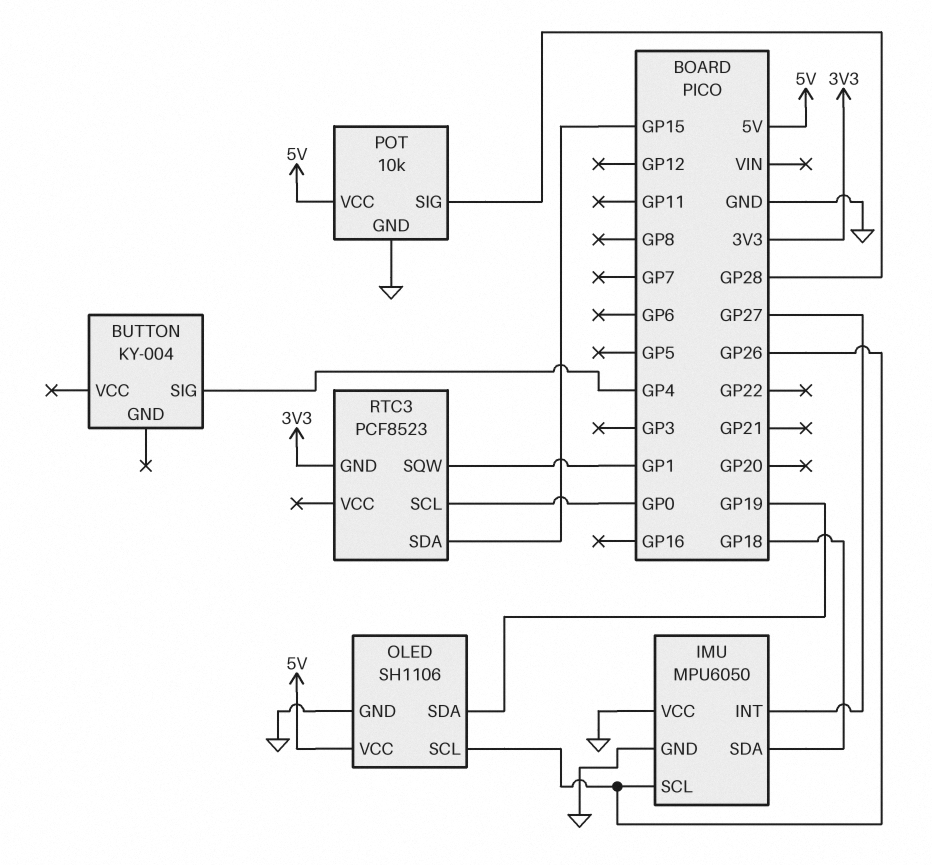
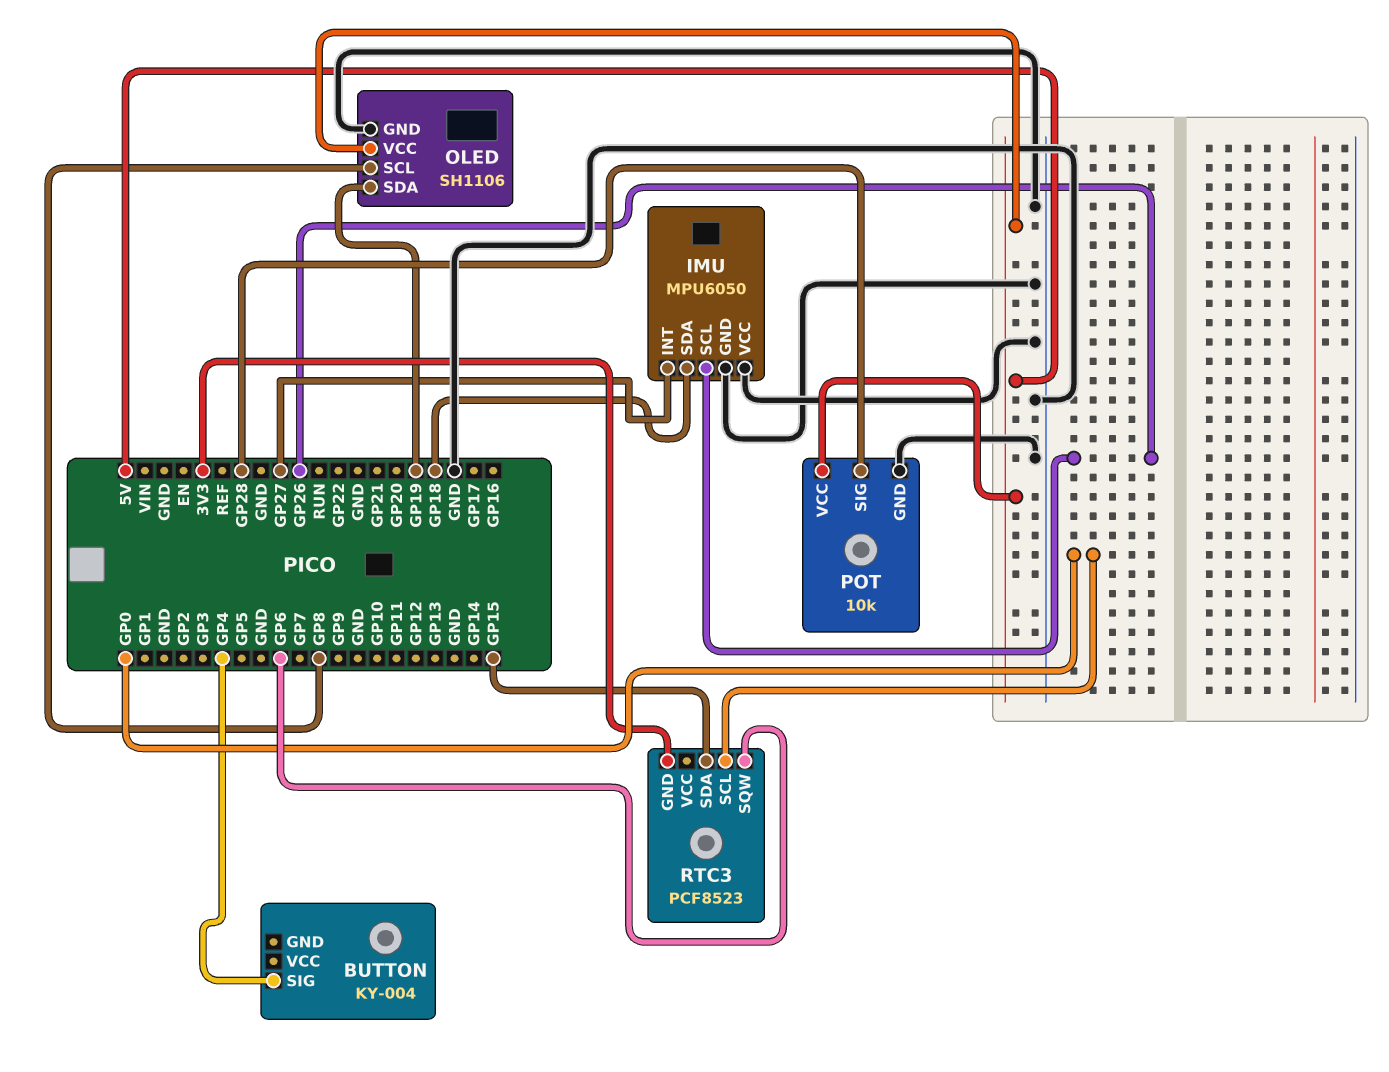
OLED pin SCL: GP26 -> GP8
RTC3 pin SQW: GP1 -> GP6

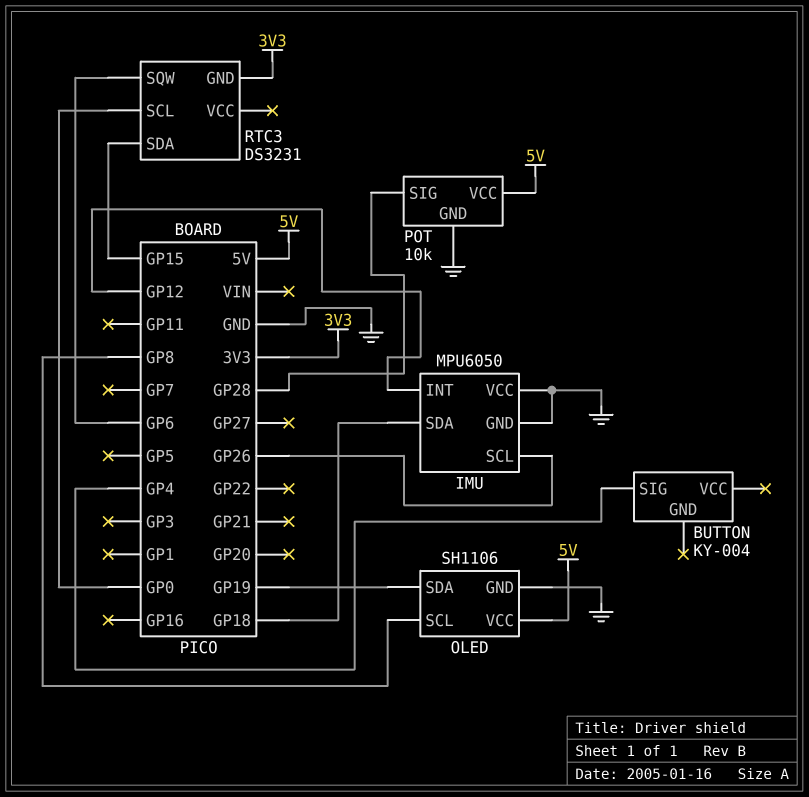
IMU pin INT: GP27 -> GP12
RTC3: PCF8523 -> DS3231

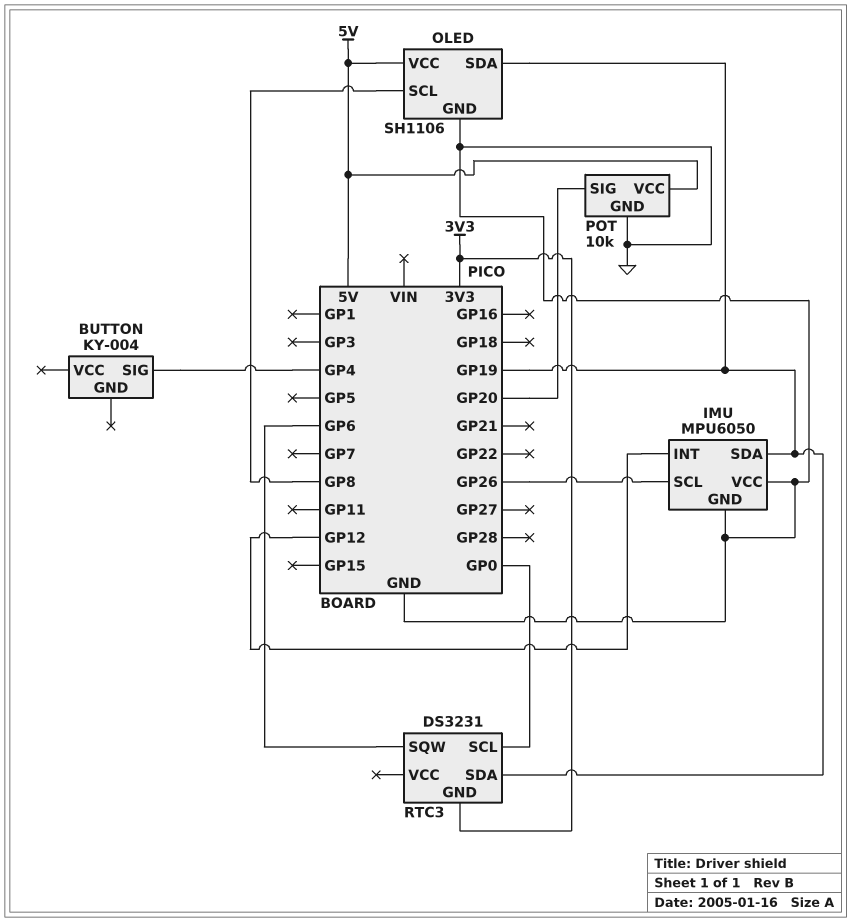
IMU pin SDA: GP18 -> GP19
POT pin SIG: GP28 -> GP20
RTC3 pin SDA: GP15 -> GP19

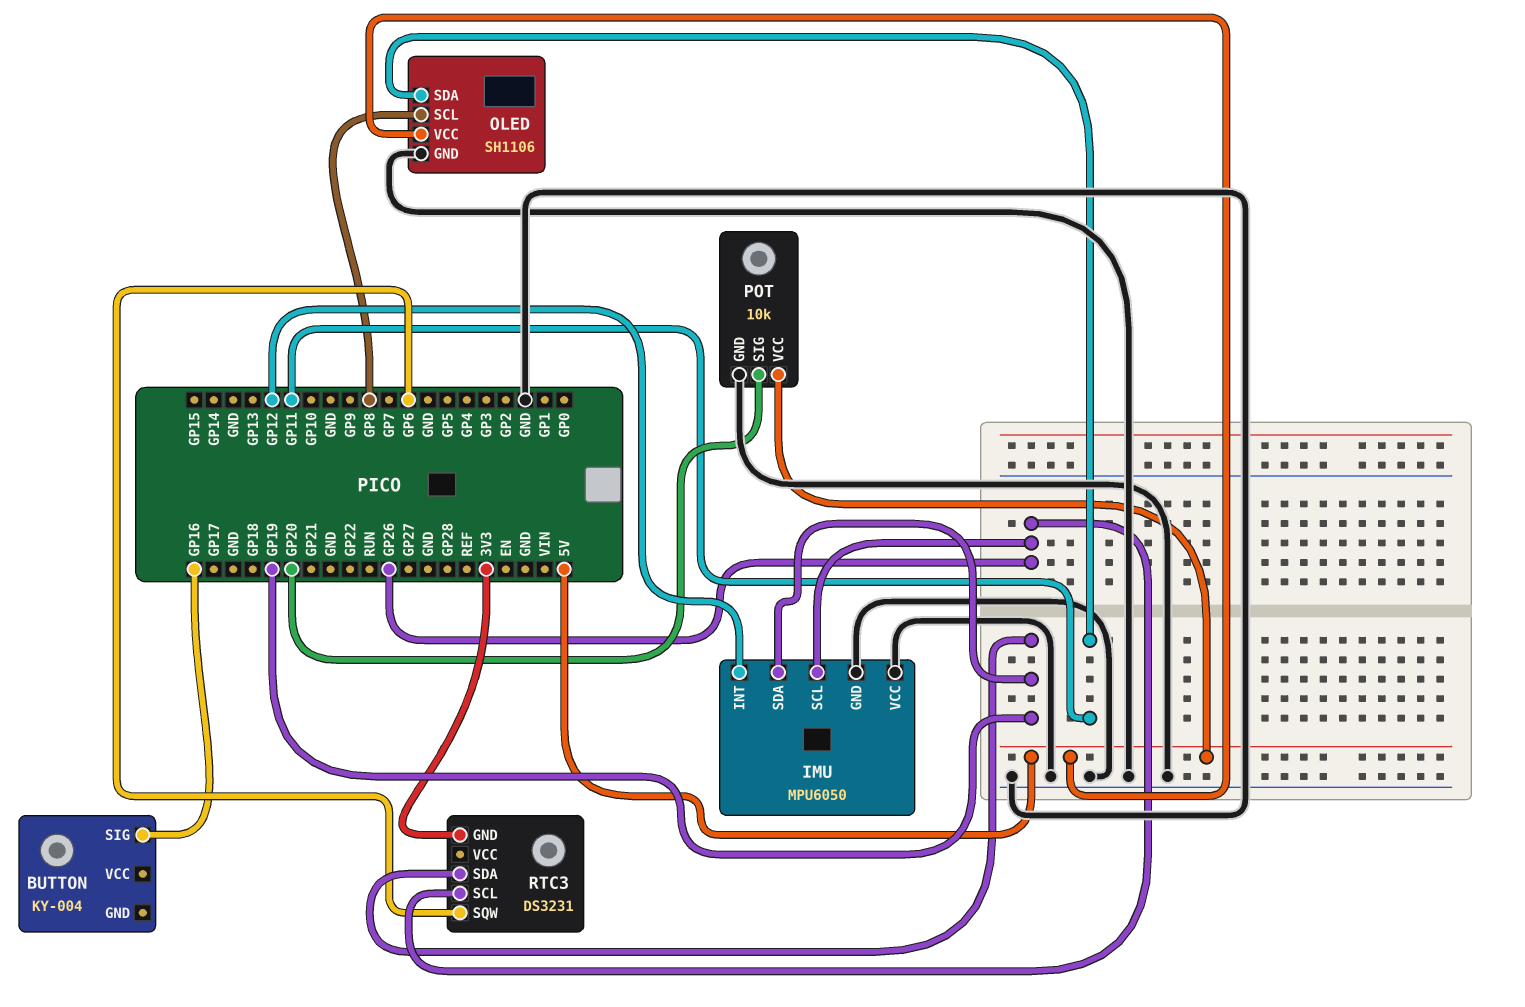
BUTTON pin SIG: GP4 -> GP16
OLED pin SDA: GP19 -> GP11
RTC3 pin SCL: GP0 -> GP26

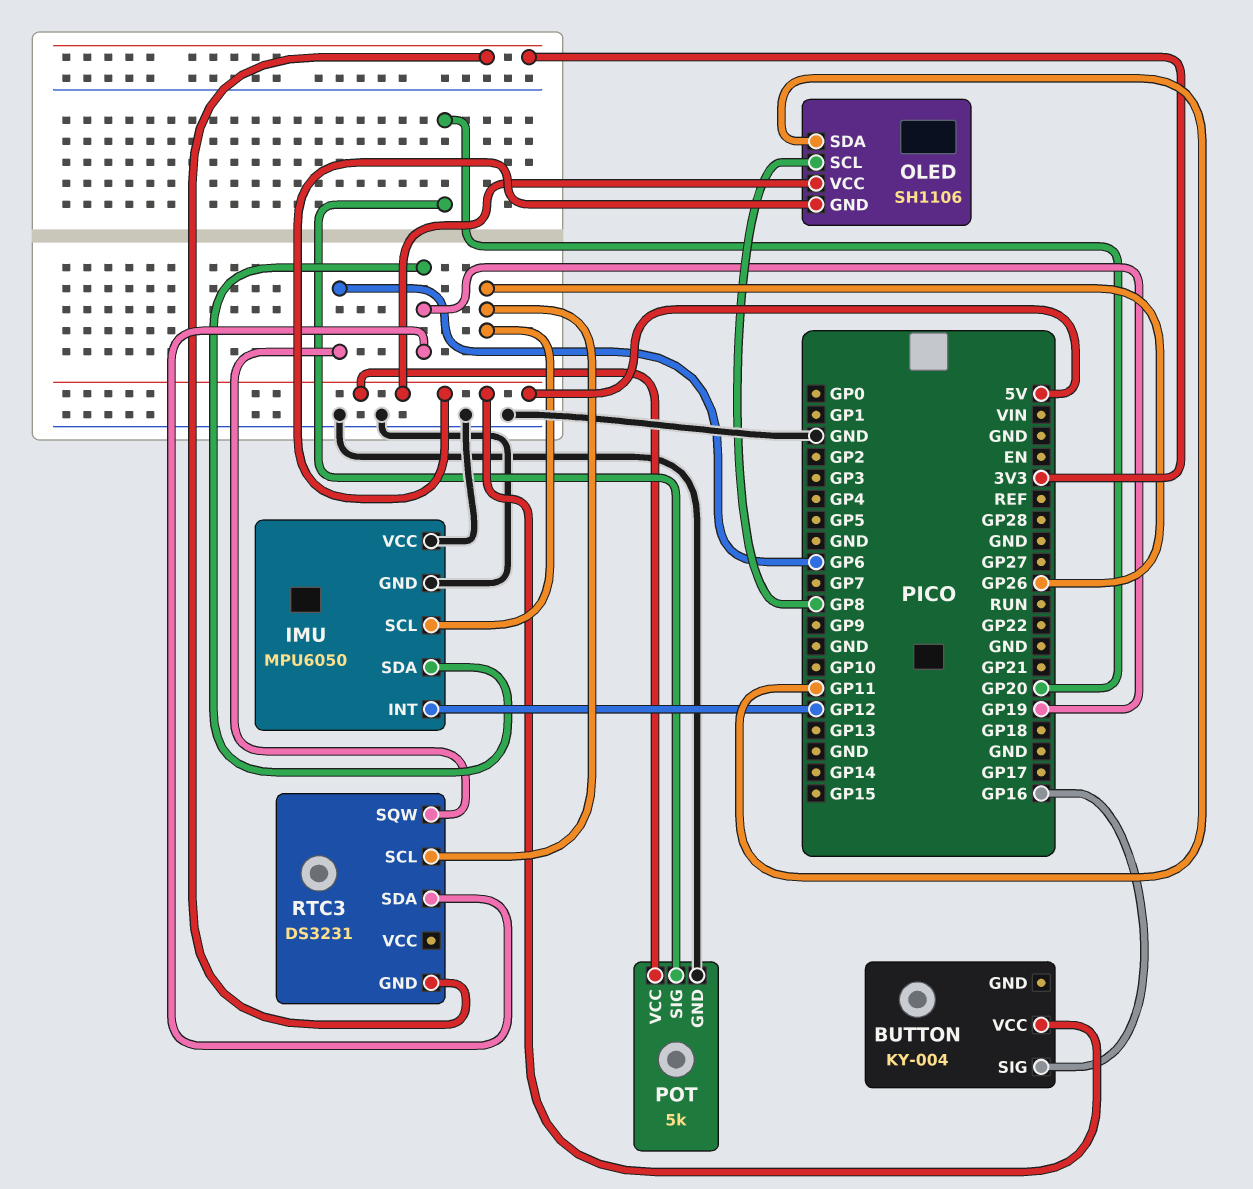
BUTTON pin VCC: none -> 5V
OLED pin GND: GND -> 5V
POT: 10k -> 5k

